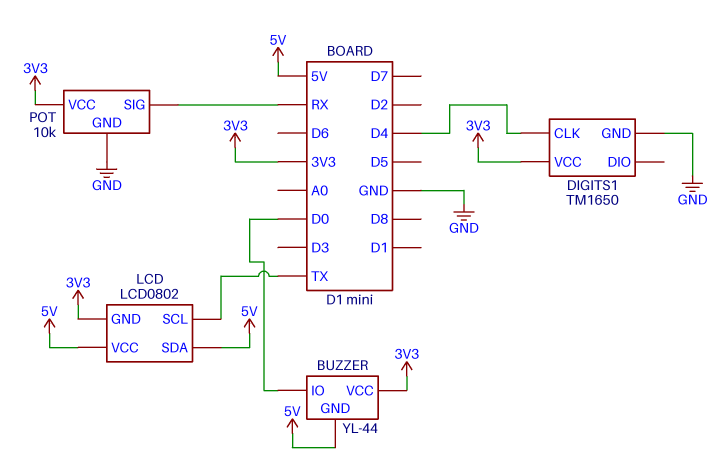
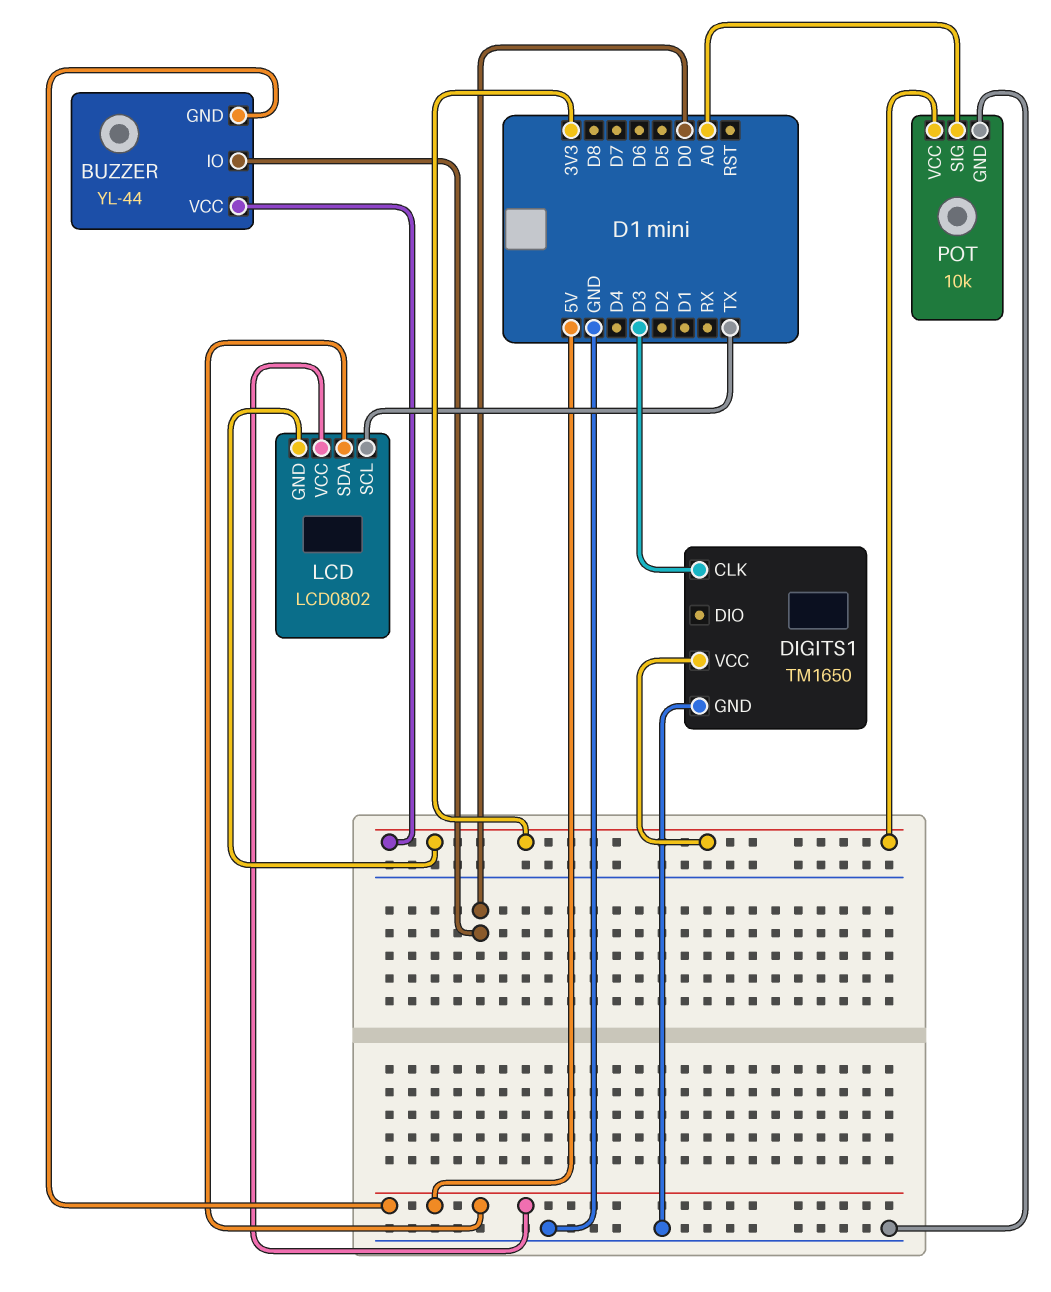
DIGITS1 pin CLK: D4 -> D3
POT pin SIG: RX -> A0

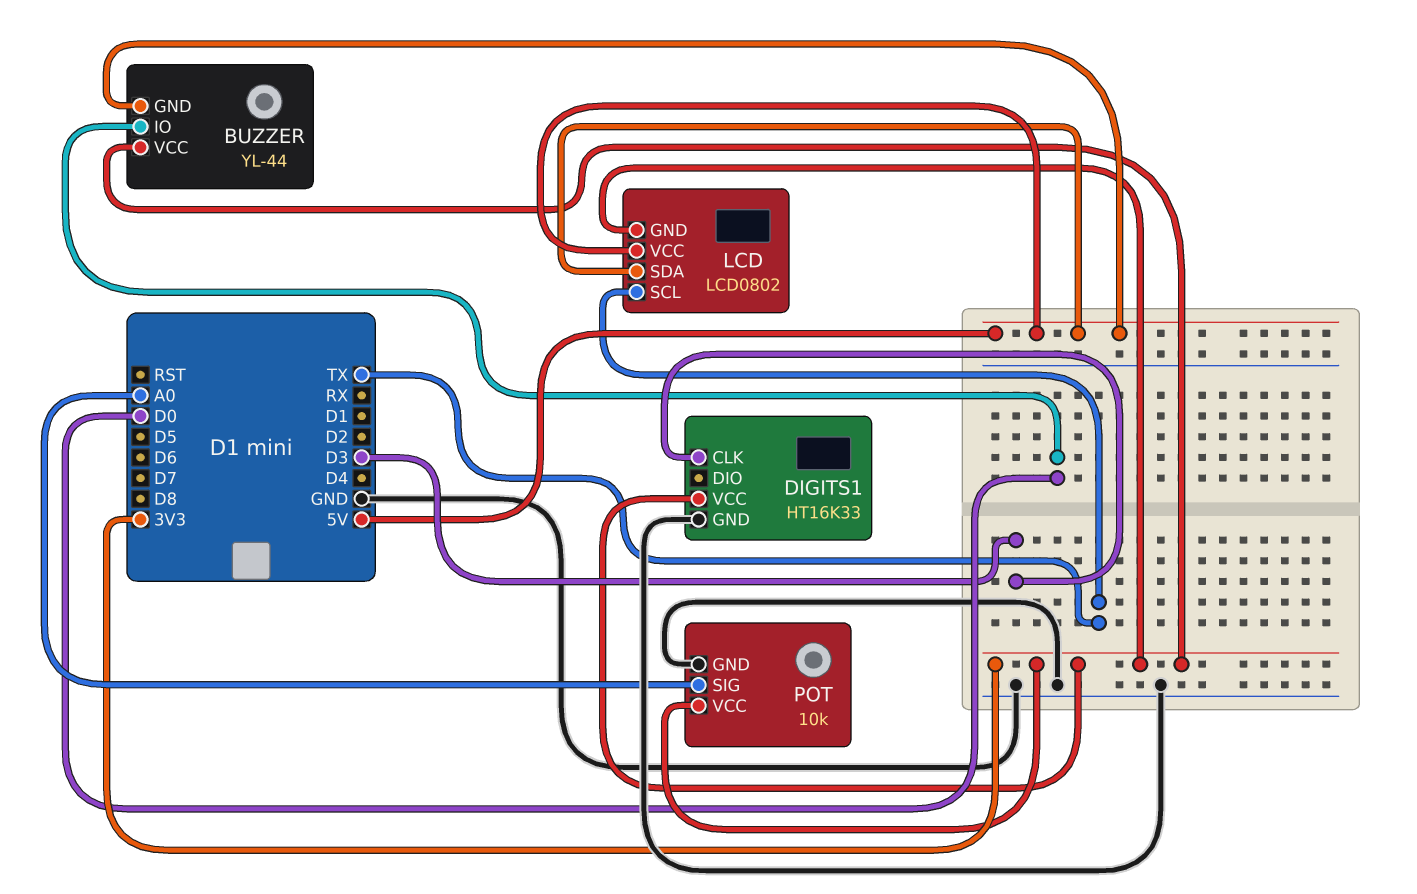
DIGITS1: TM1650 -> HT16K33

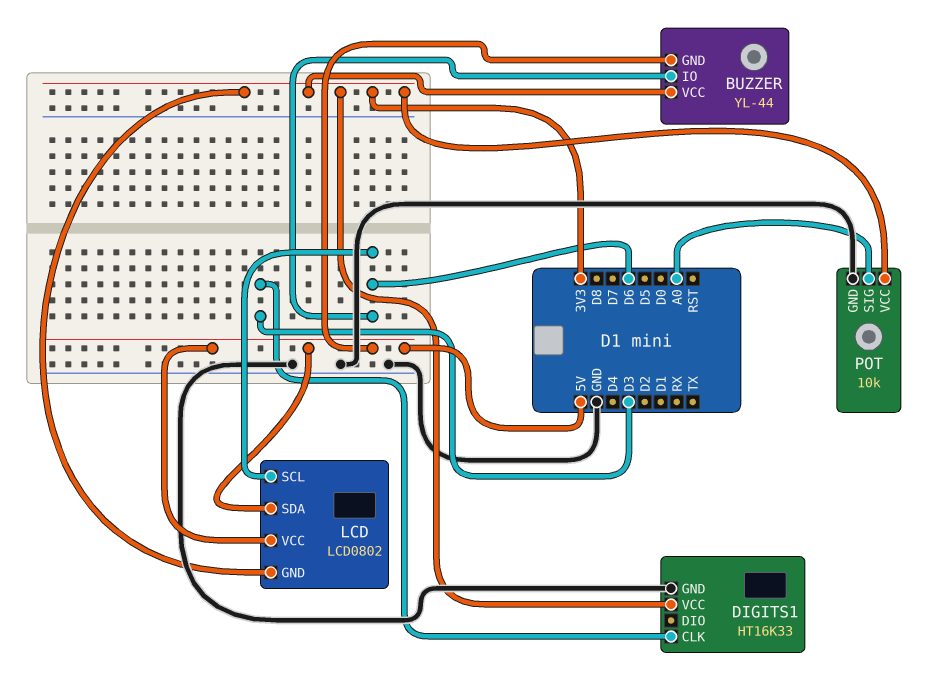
BUZZER pin IO: D0 -> D6
LCD pin SCL: TX -> D6

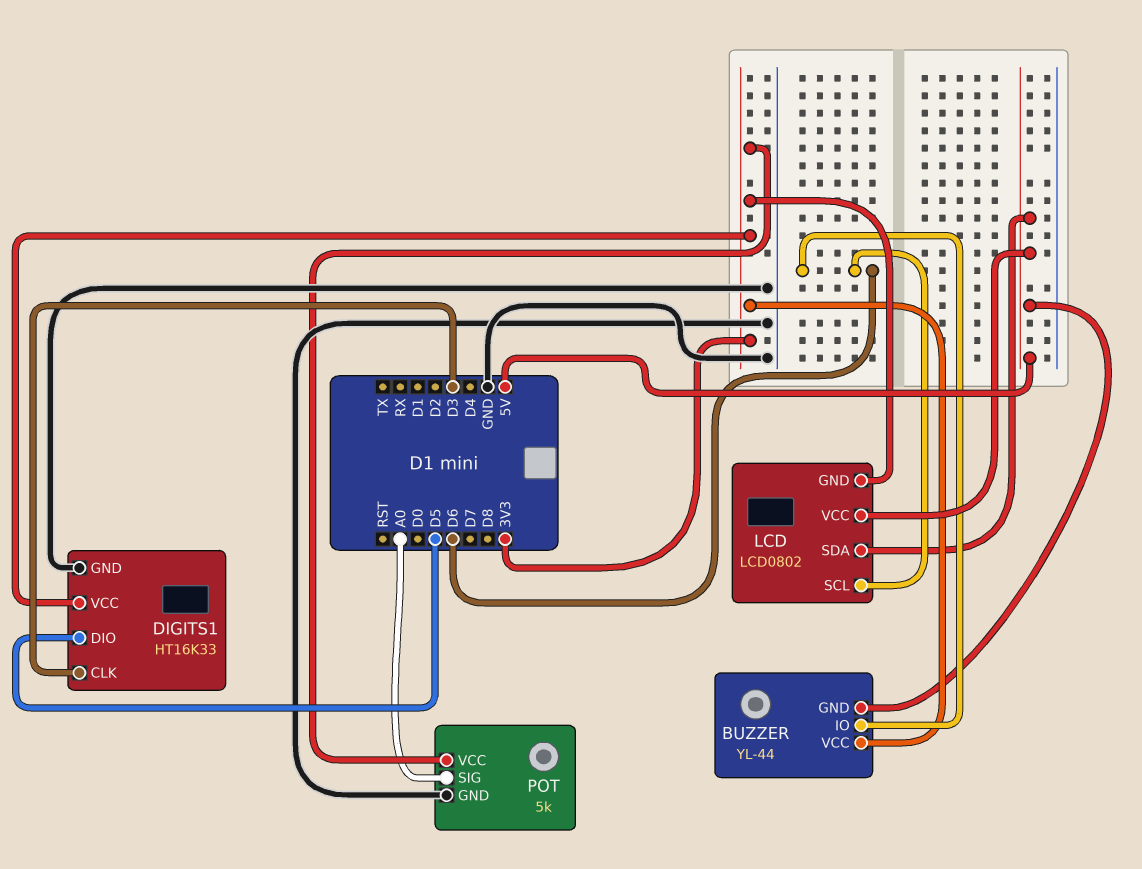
DIGITS1 pin DIO: none -> D5
POT: 10k -> 5k

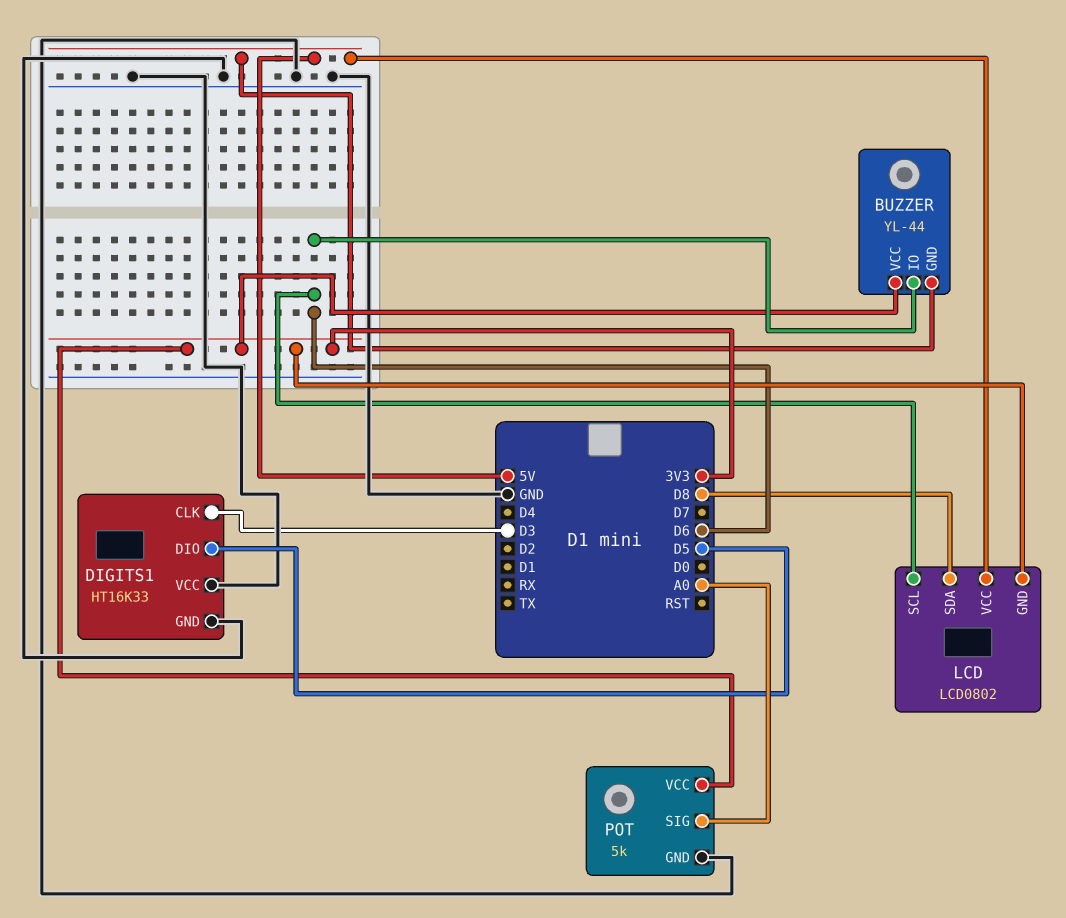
DIGITS1 pin VCC: 3V3 -> GND
LCD pin SDA: 5V -> D8

